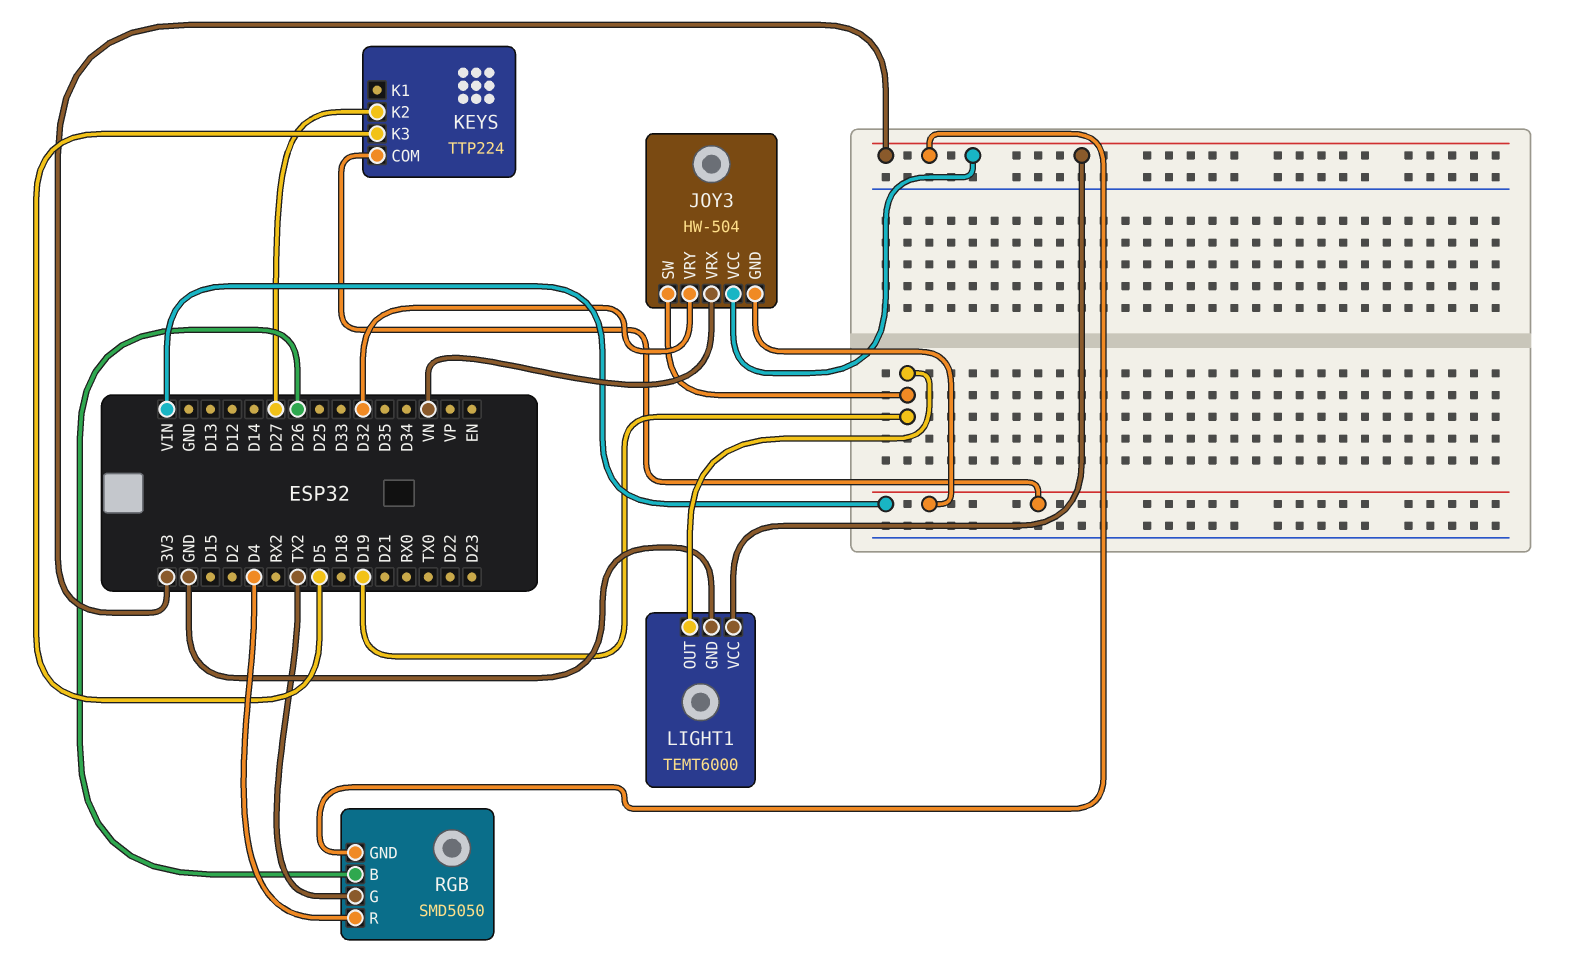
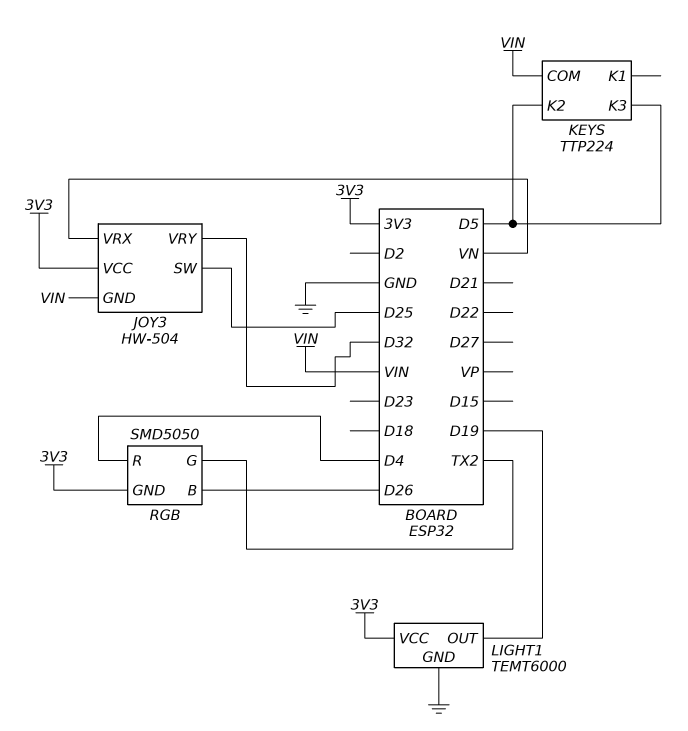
JOY3 pin SW: D19 -> D25
KEYS pin K2: D27 -> D5

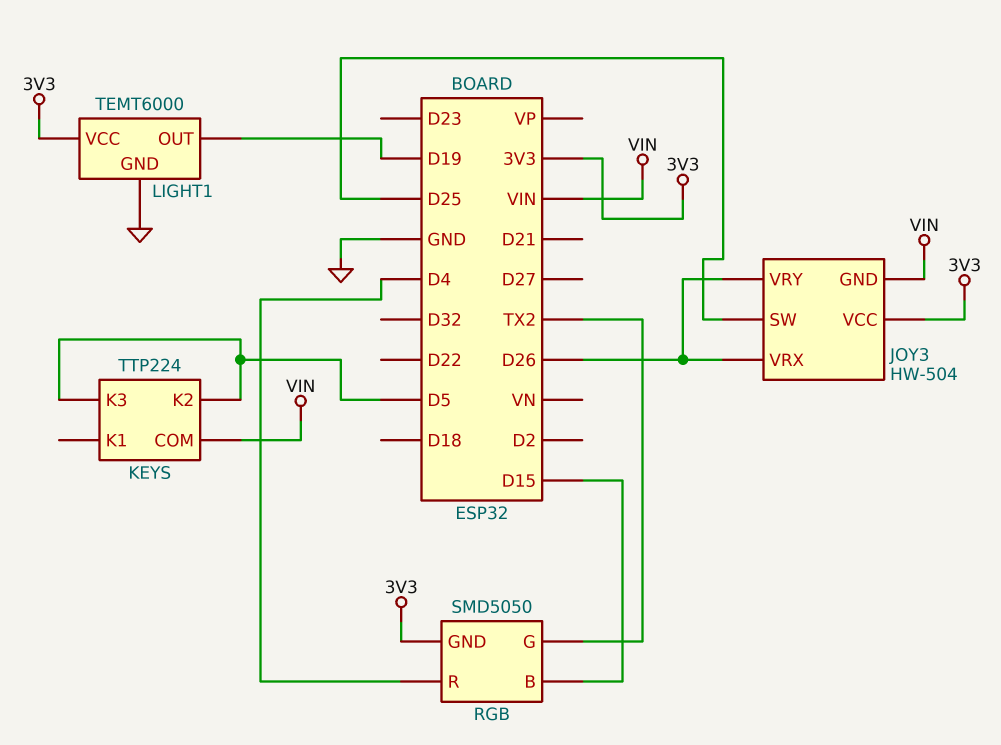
JOY3 pin VRX: VN -> D26
JOY3 pin VRY: D32 -> D26
RGB pin B: D26 -> D15

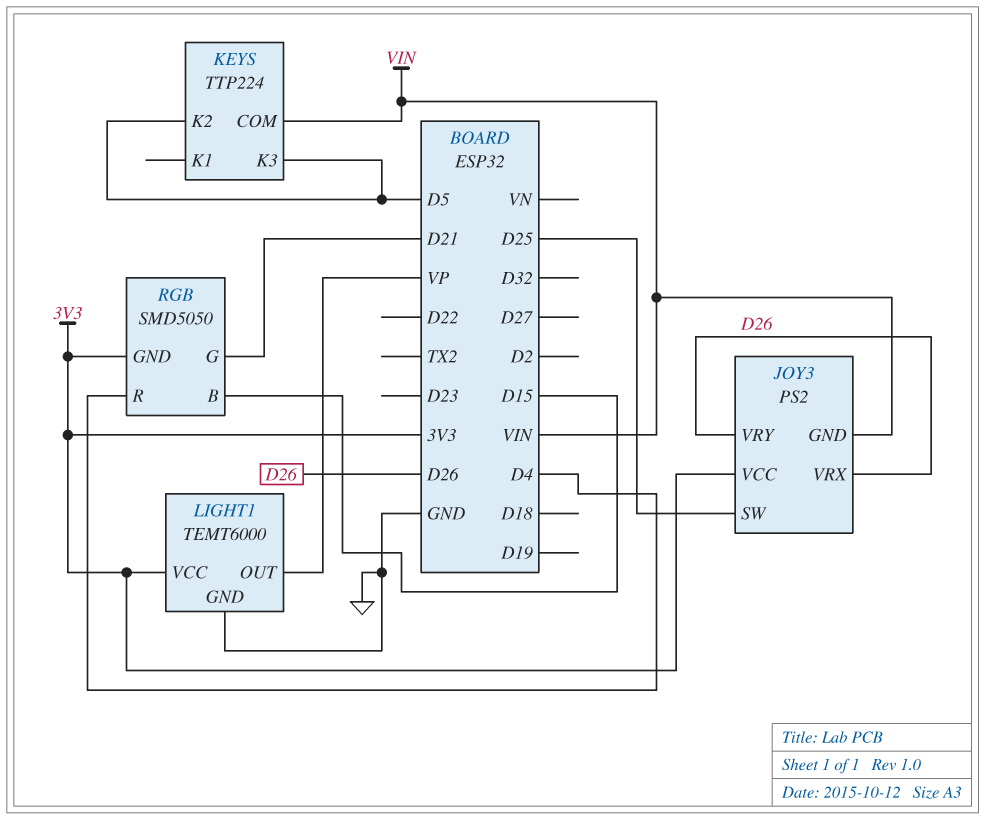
JOY3: HW-504 -> PS2
LIGHT1 pin OUT: D19 -> VP
RGB pin G: TX2 -> D21

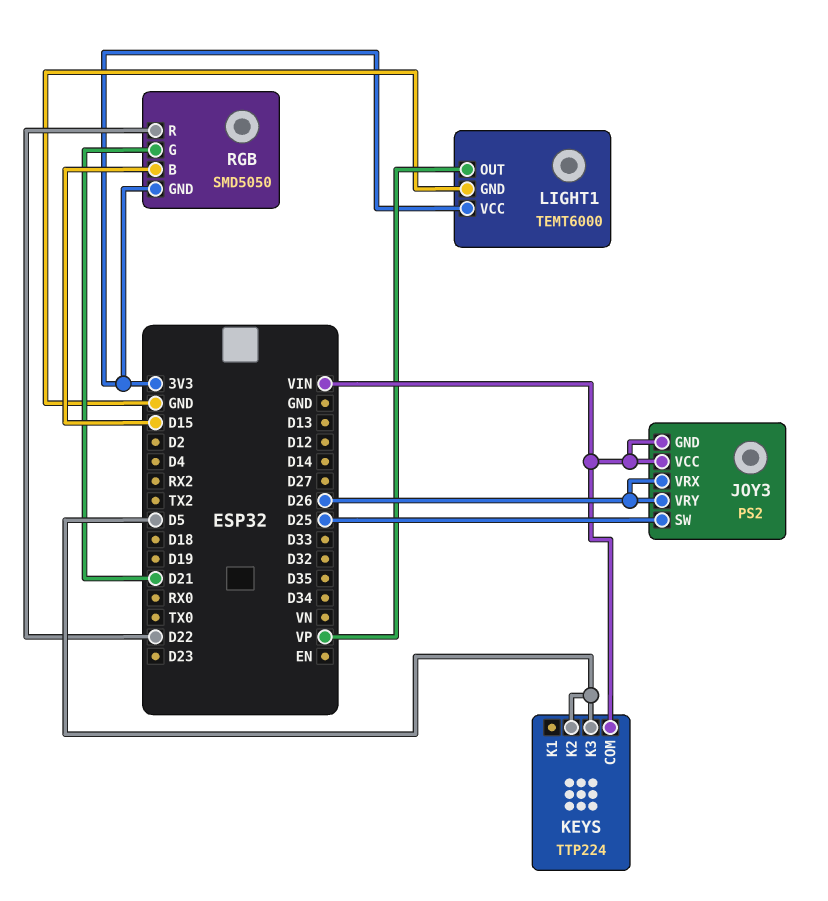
JOY3 pin VCC: 3V3 -> VIN
RGB pin R: D4 -> D22

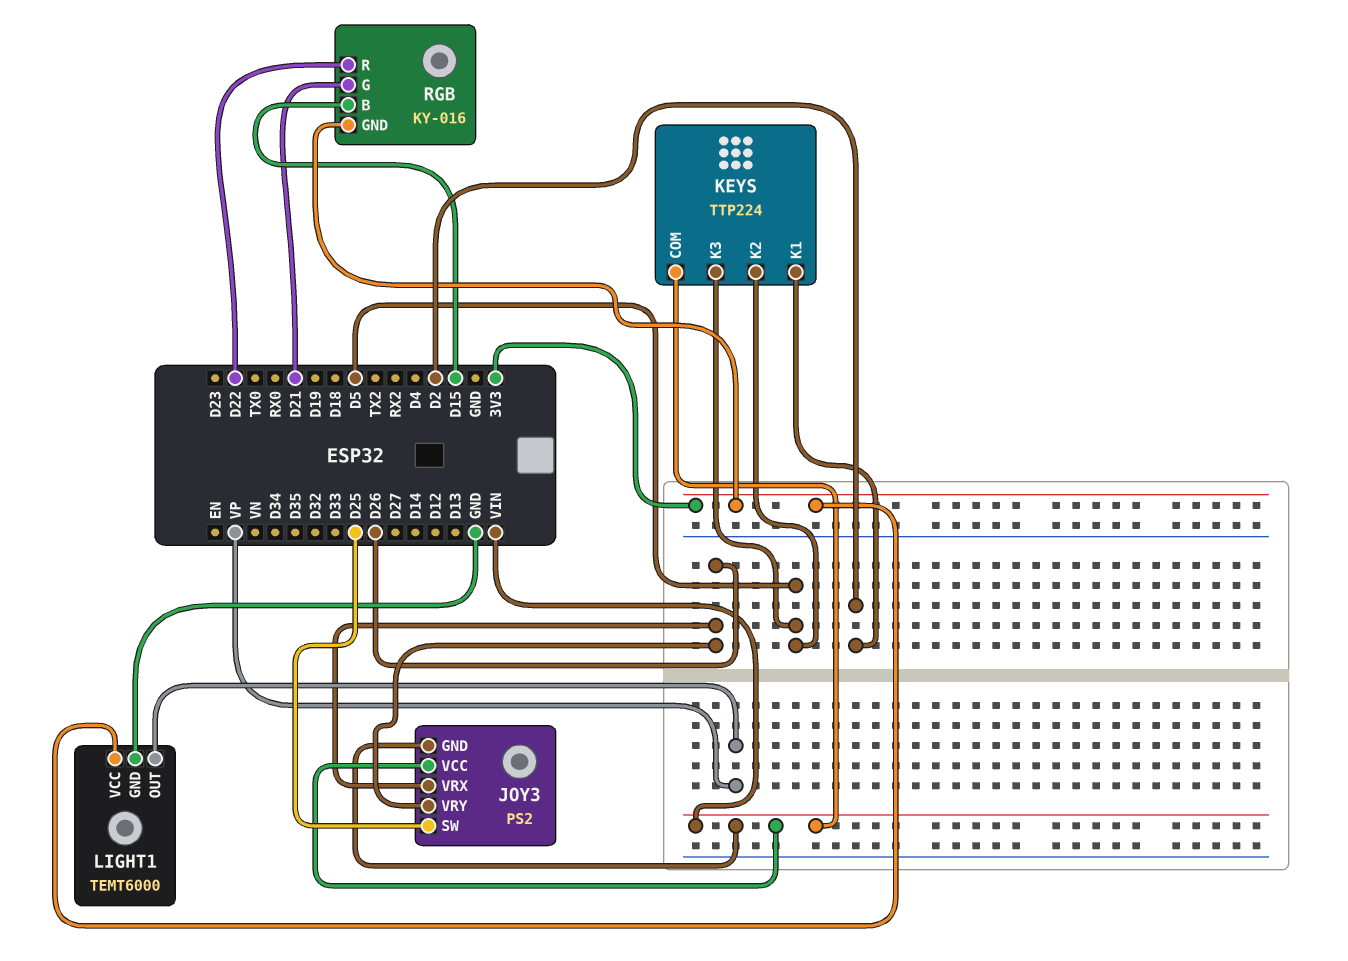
KEYS pin K1: none -> D2
RGB: SMD5050 -> KY-016

